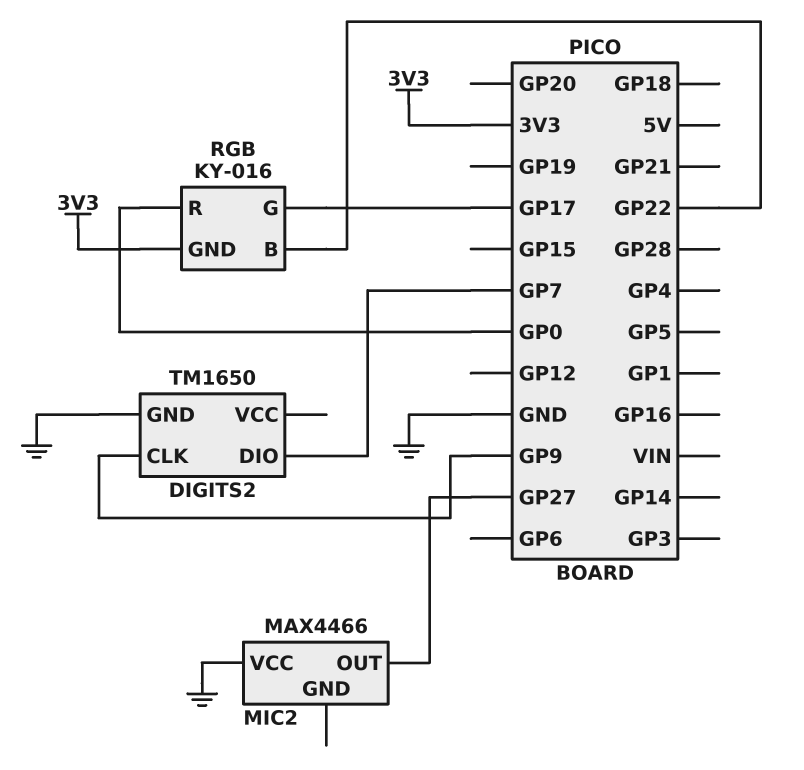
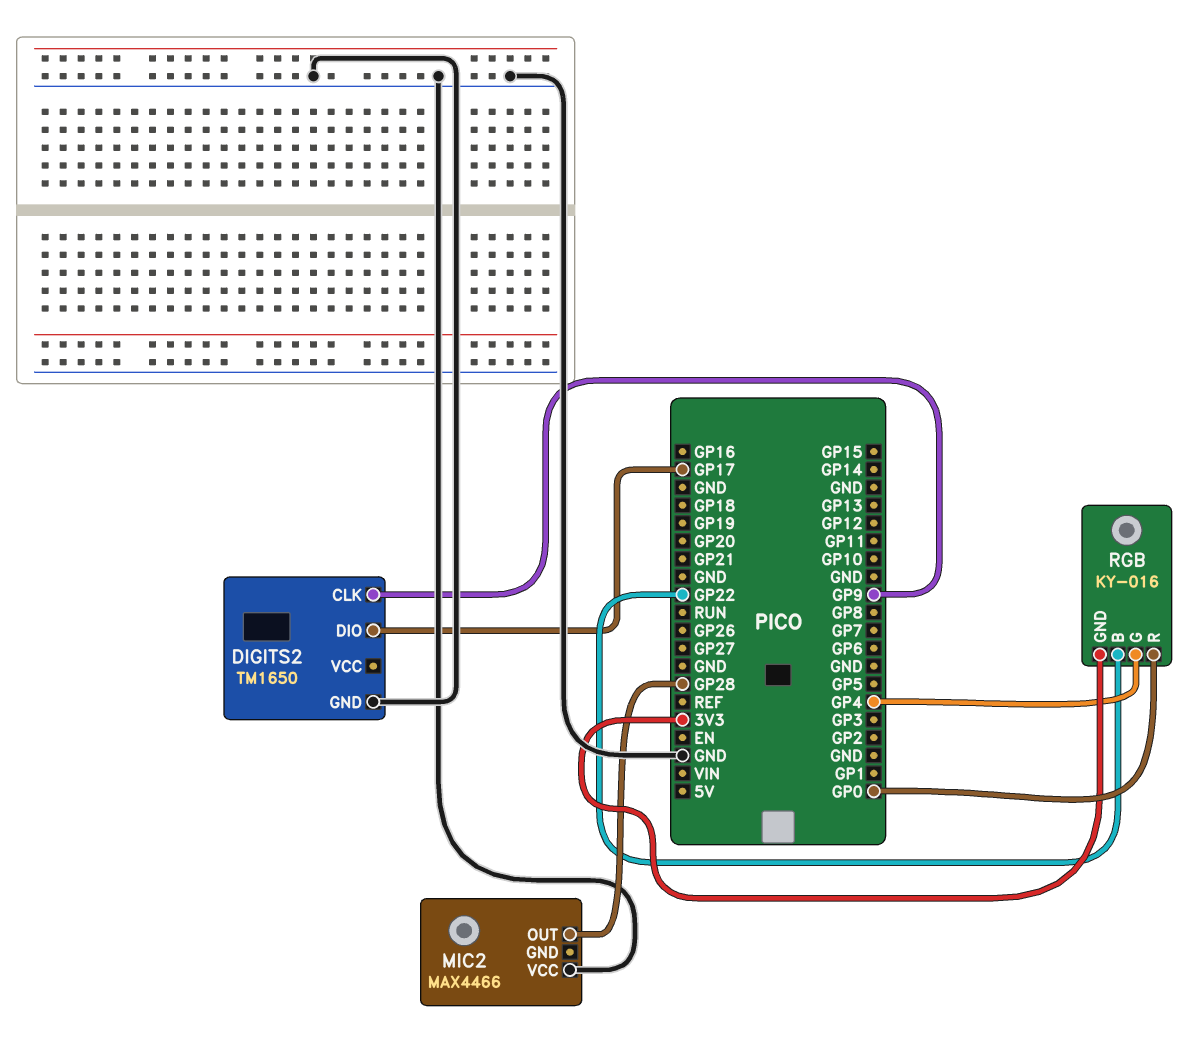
DIGITS2 pin DIO: GP7 -> GP17
MIC2 pin OUT: GP27 -> GP28
RGB pin G: GP17 -> GP4

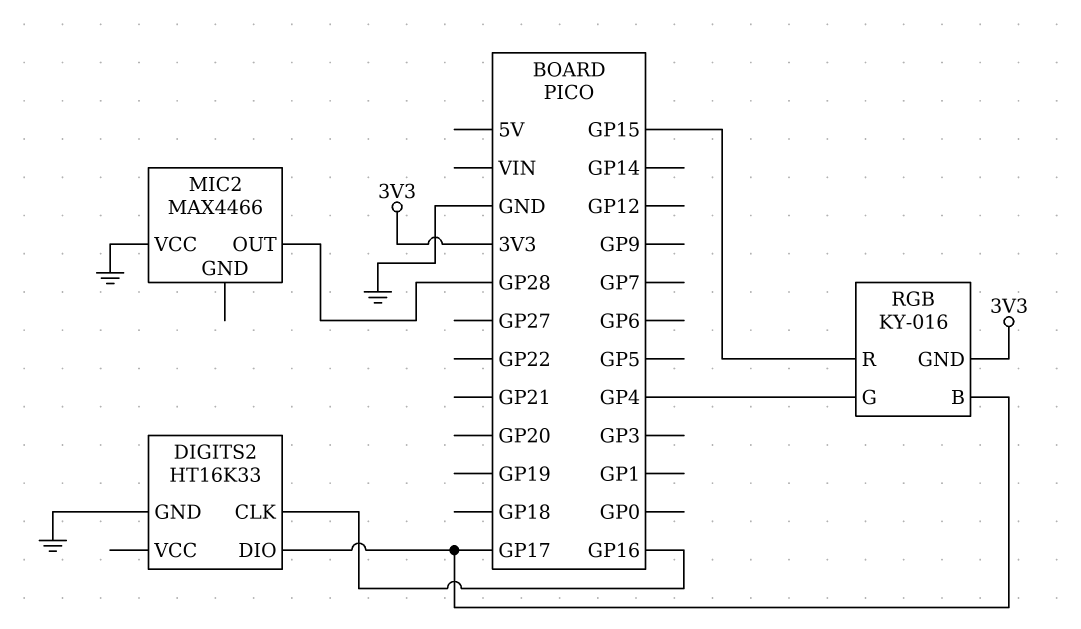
DIGITS2: TM1650 -> HT16K33
DIGITS2 pin CLK: GP9 -> GP16
RGB pin B: GP22 -> GP17
RGB pin R: GP0 -> GP15

